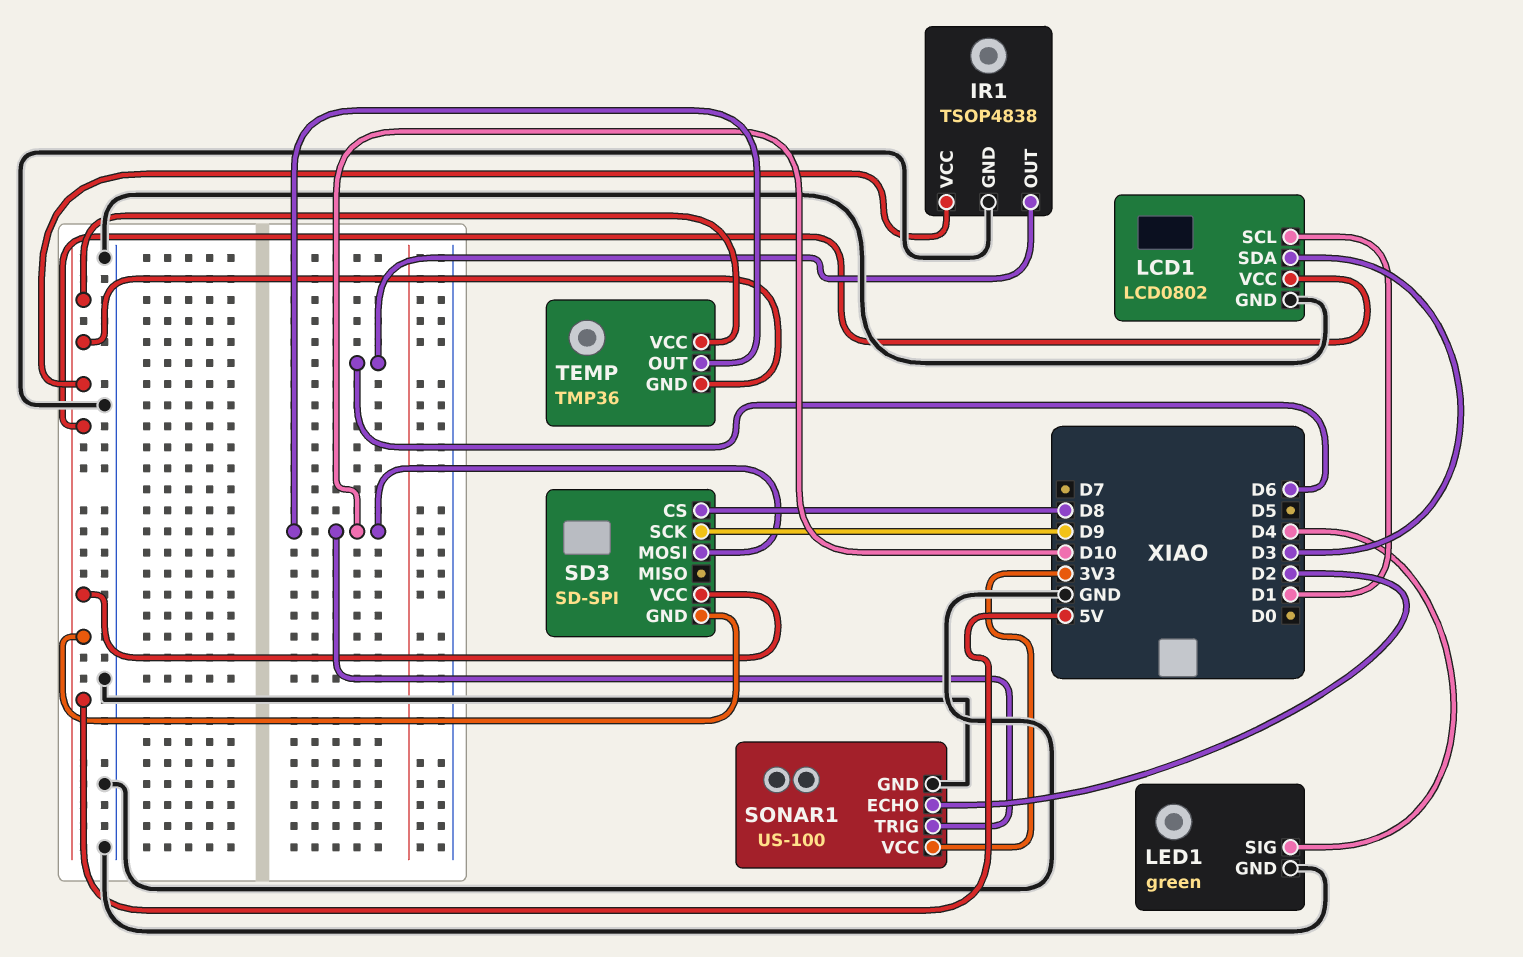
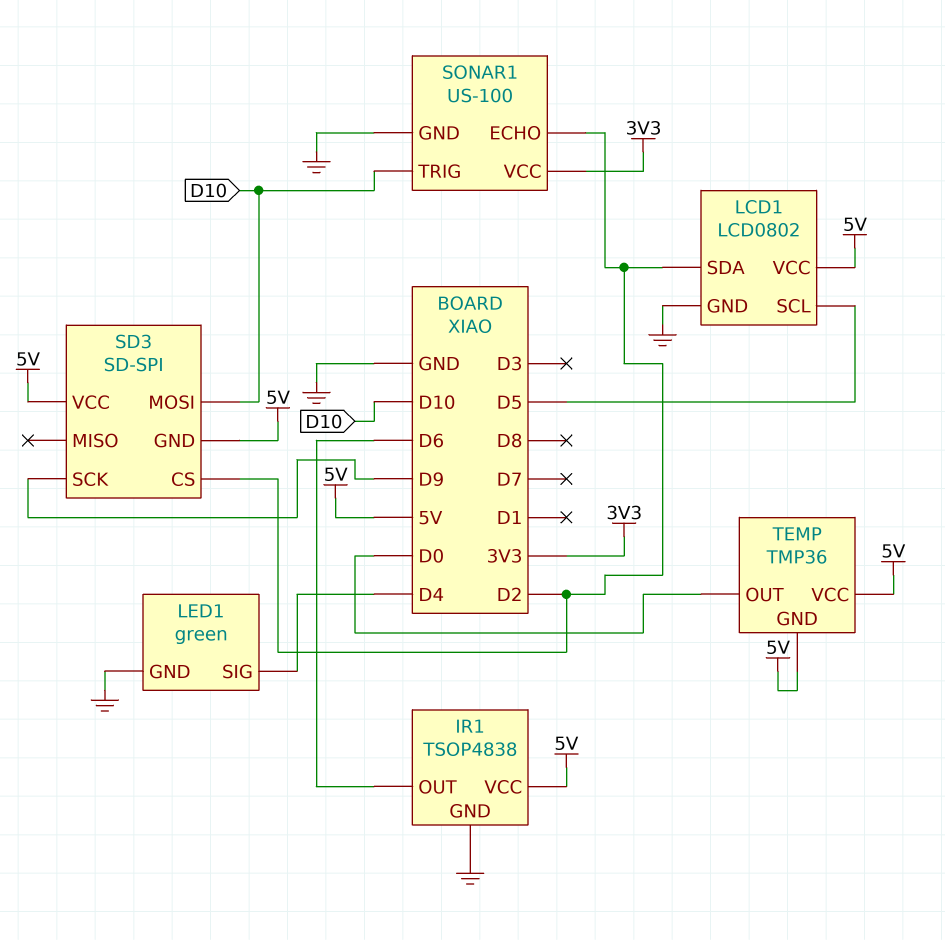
LCD1 pin SCL: D1 -> D5
LCD1 pin SDA: D3 -> D2
SD3 pin CS: D8 -> D2
TEMP pin OUT: D10 -> D0

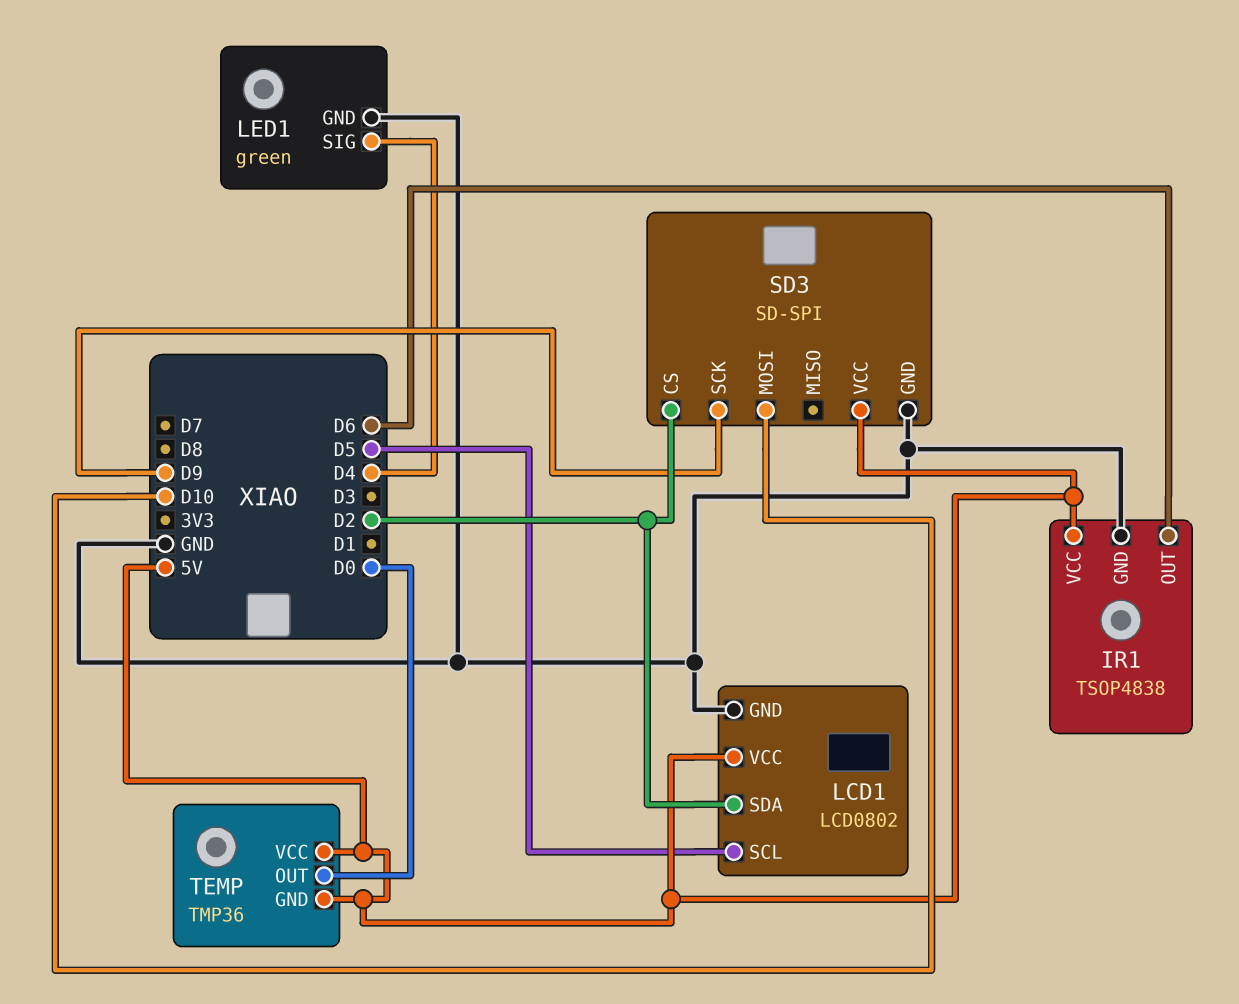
SD3 pin GND: 5V -> GND
SONAR1: US-100 -> none
SONAR1 pin ECHO: D2 -> none
SONAR1 pin GND: GND -> none
SONAR1 pin TRIG: D10 -> none
SONAR1 pin VCC: 3V3 -> none

